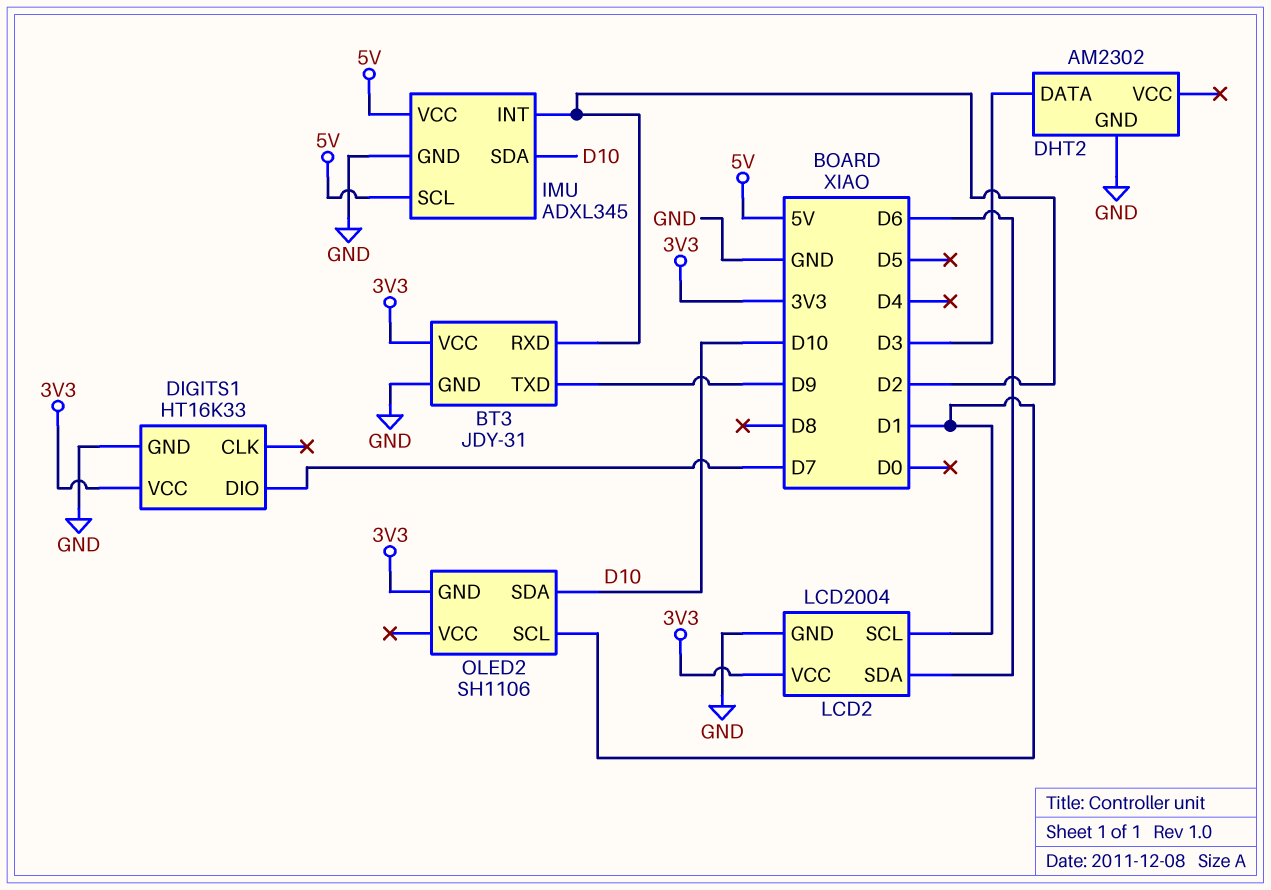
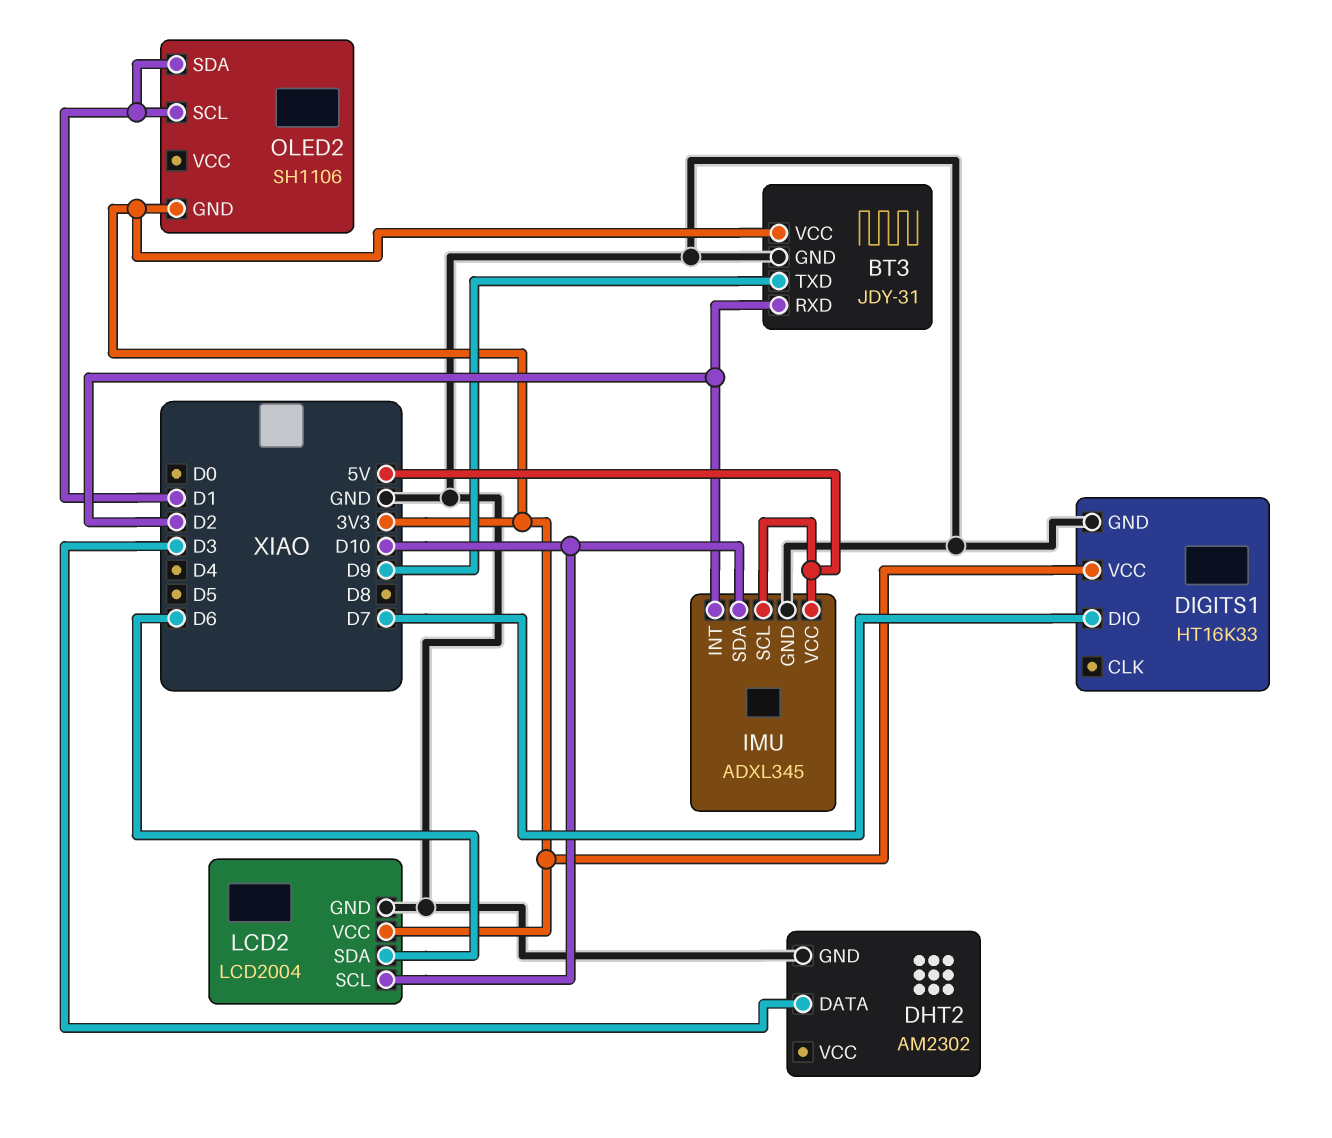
LCD2 pin SCL: D1 -> D10
OLED2 pin SDA: D10 -> D1

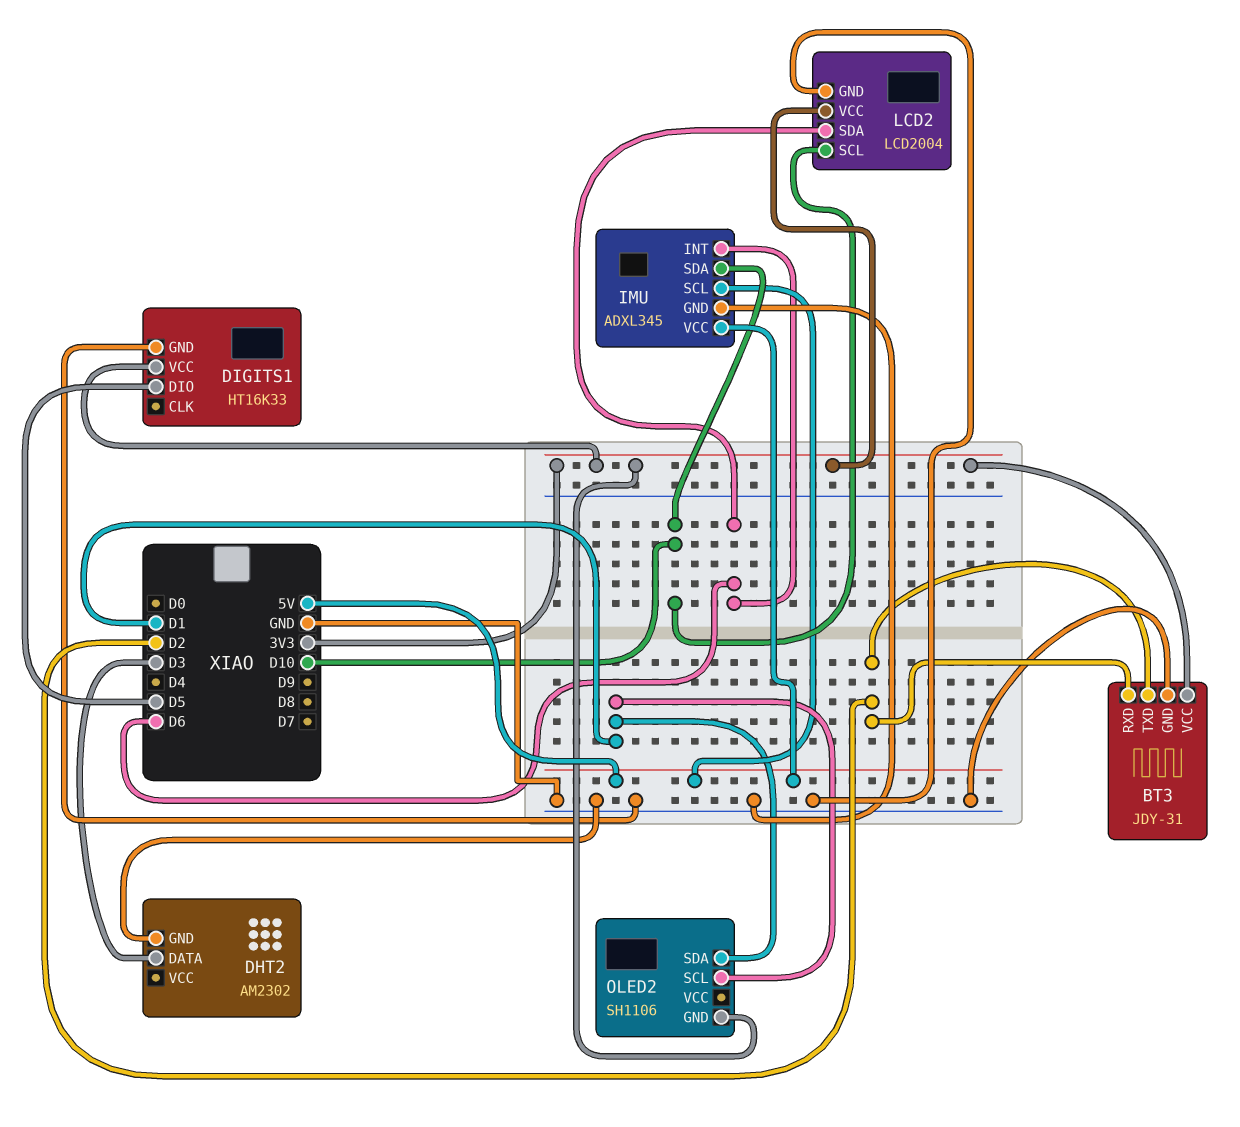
BT3 pin TXD: D9 -> D2
DIGITS1 pin DIO: D7 -> D5
IMU pin INT: D2 -> D6

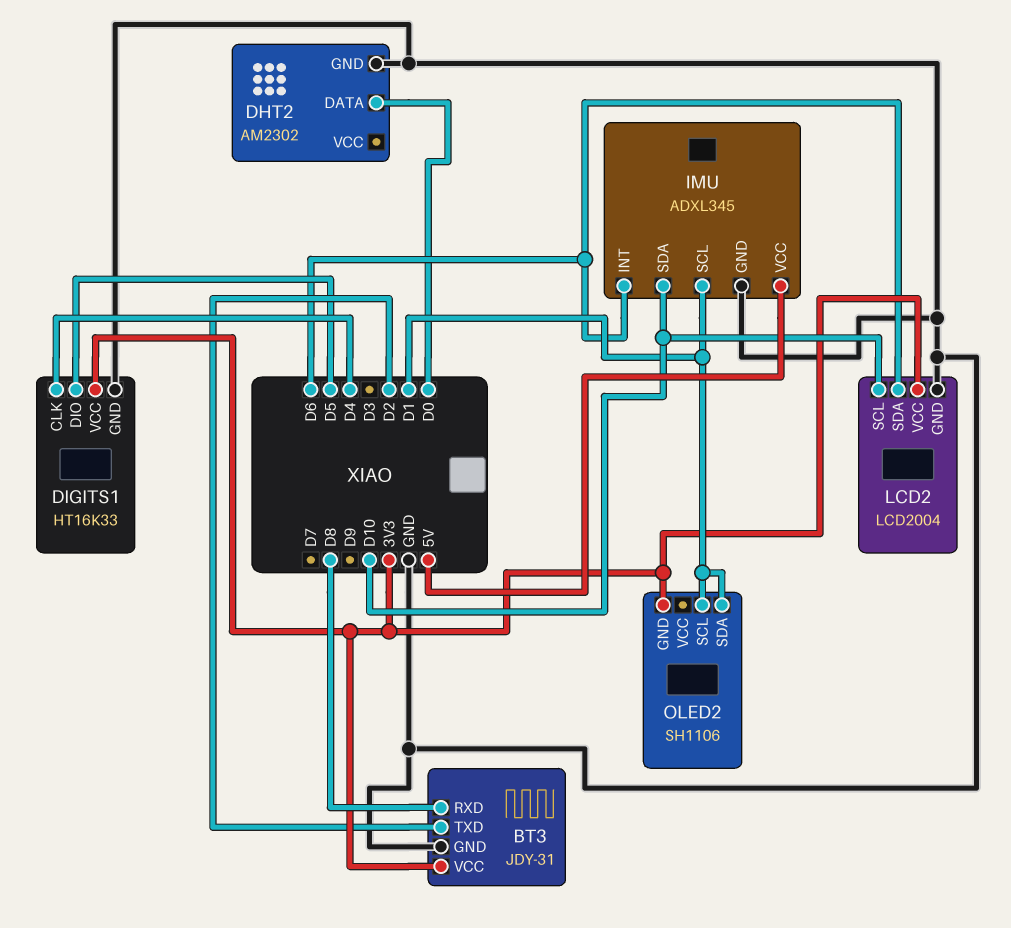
BT3 pin RXD: D2 -> D8
DHT2 pin DATA: D3 -> D0
DIGITS1 pin CLK: none -> D4
IMU pin SCL: 5V -> D1

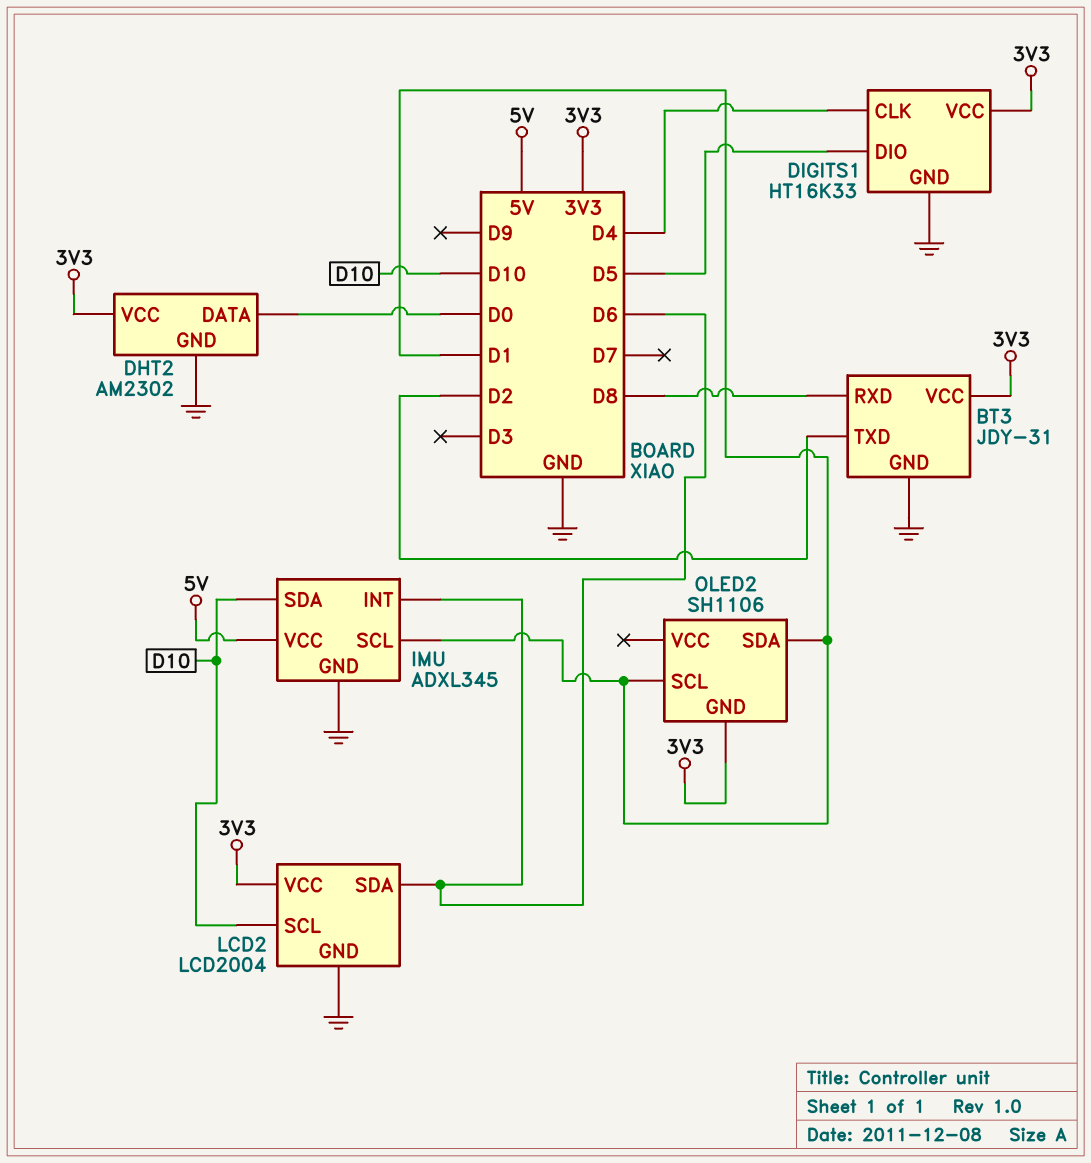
DHT2 pin VCC: none -> 3V3

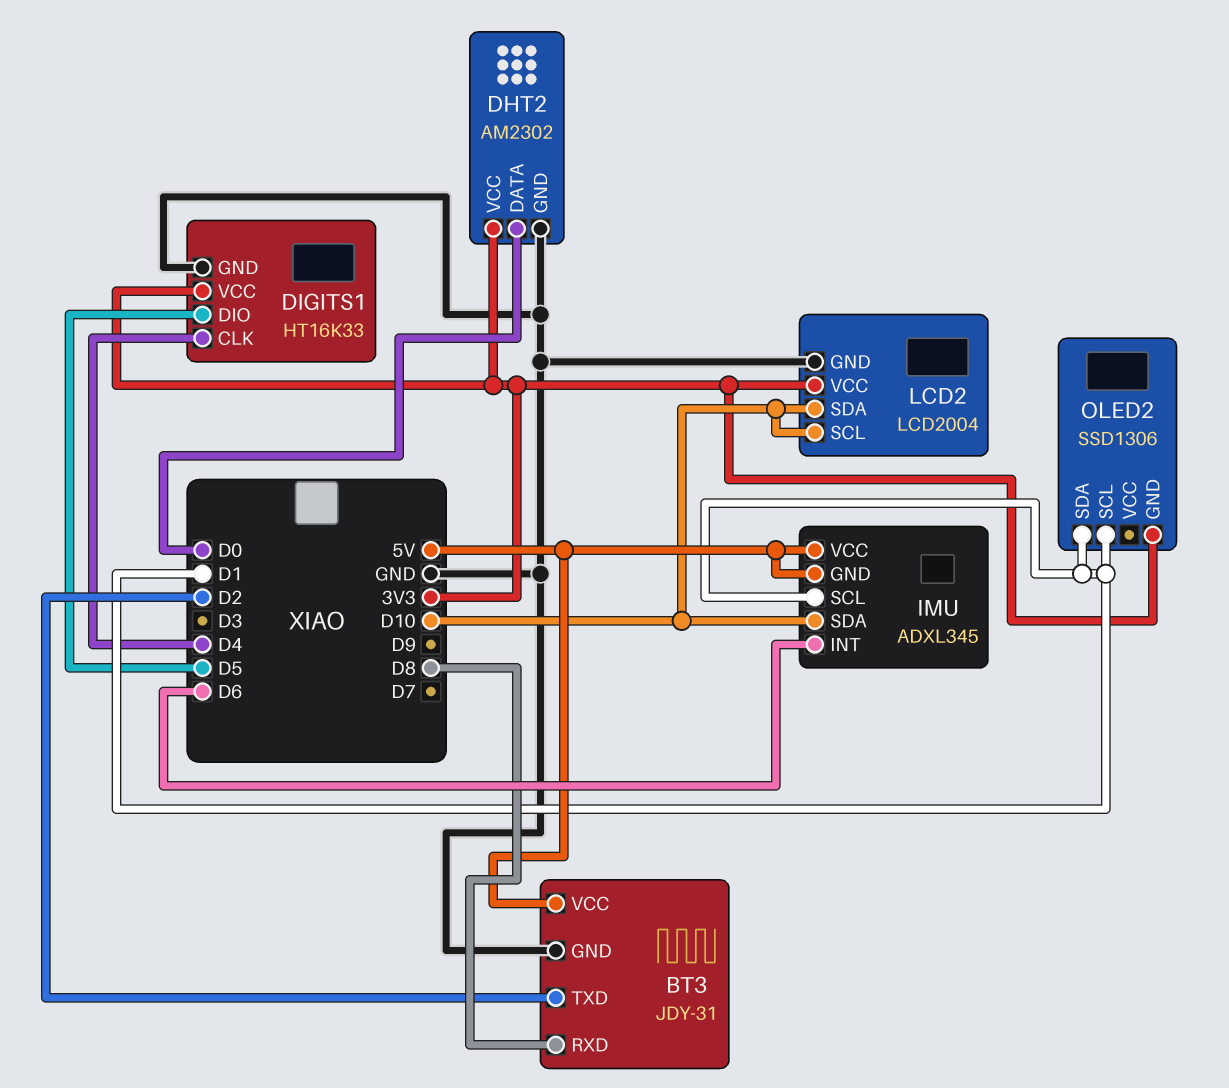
BT3 pin VCC: 3V3 -> 5V
IMU pin GND: GND -> 5V
LCD2 pin SDA: D6 -> D10
OLED2: SH1106 -> SSD1306

